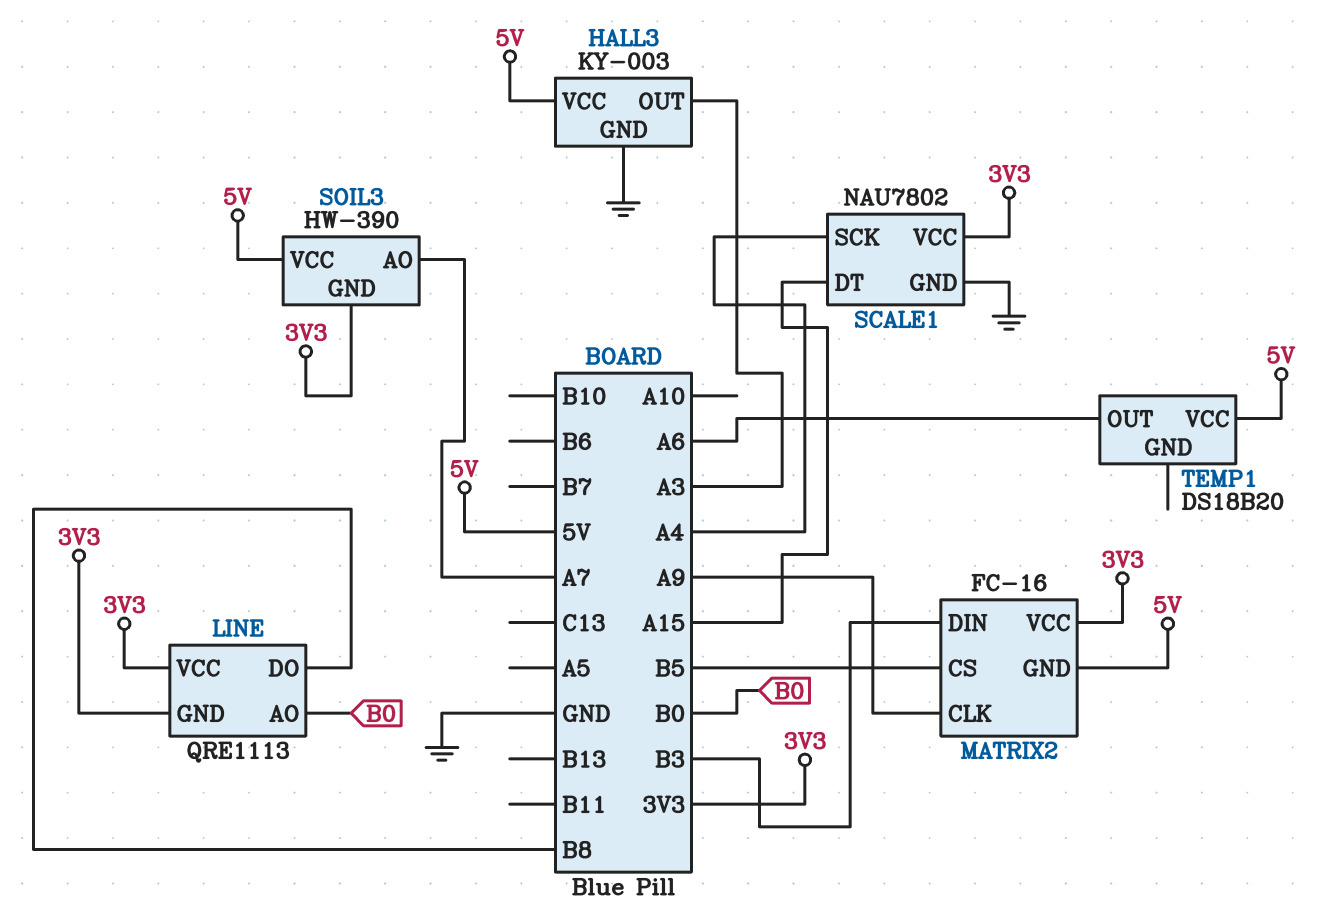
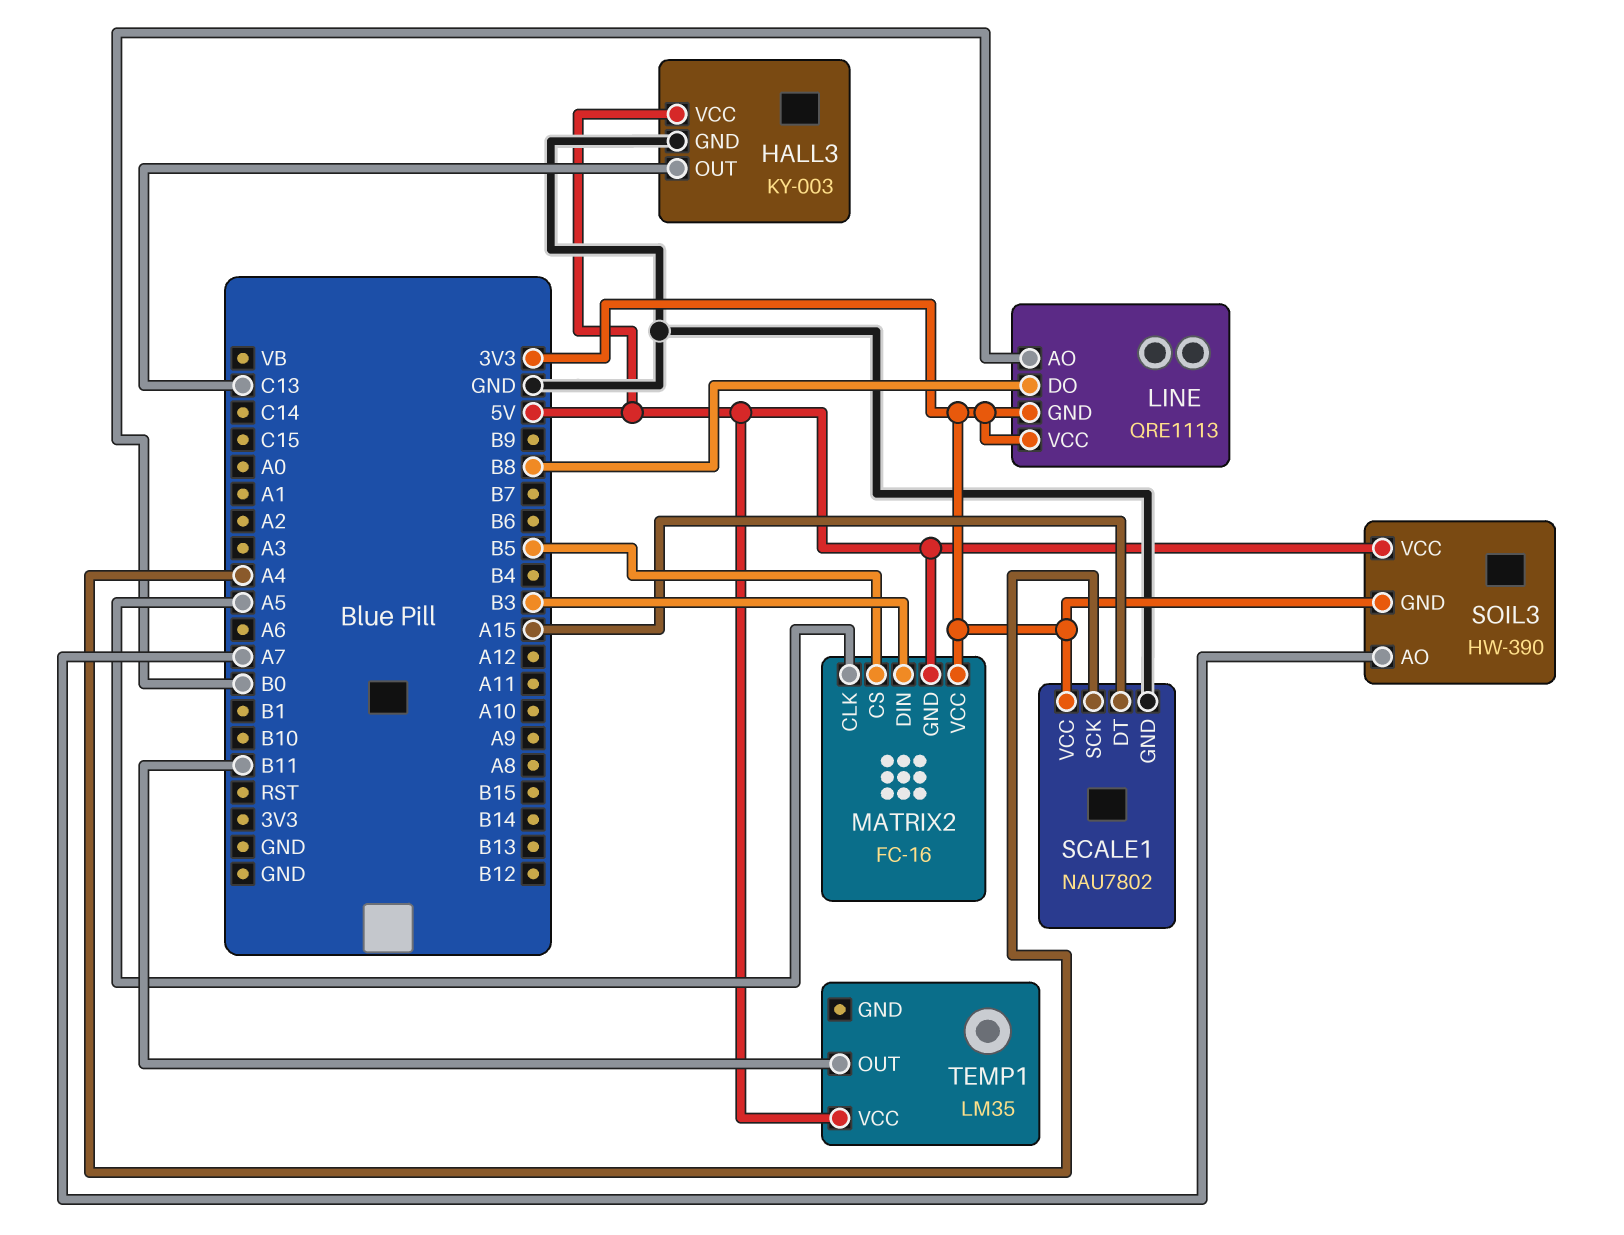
HALL3 pin OUT: A3 -> C13
MATRIX2 pin CLK: A9 -> A5
TEMP1: DS18B20 -> LM35
TEMP1 pin OUT: A6 -> B11

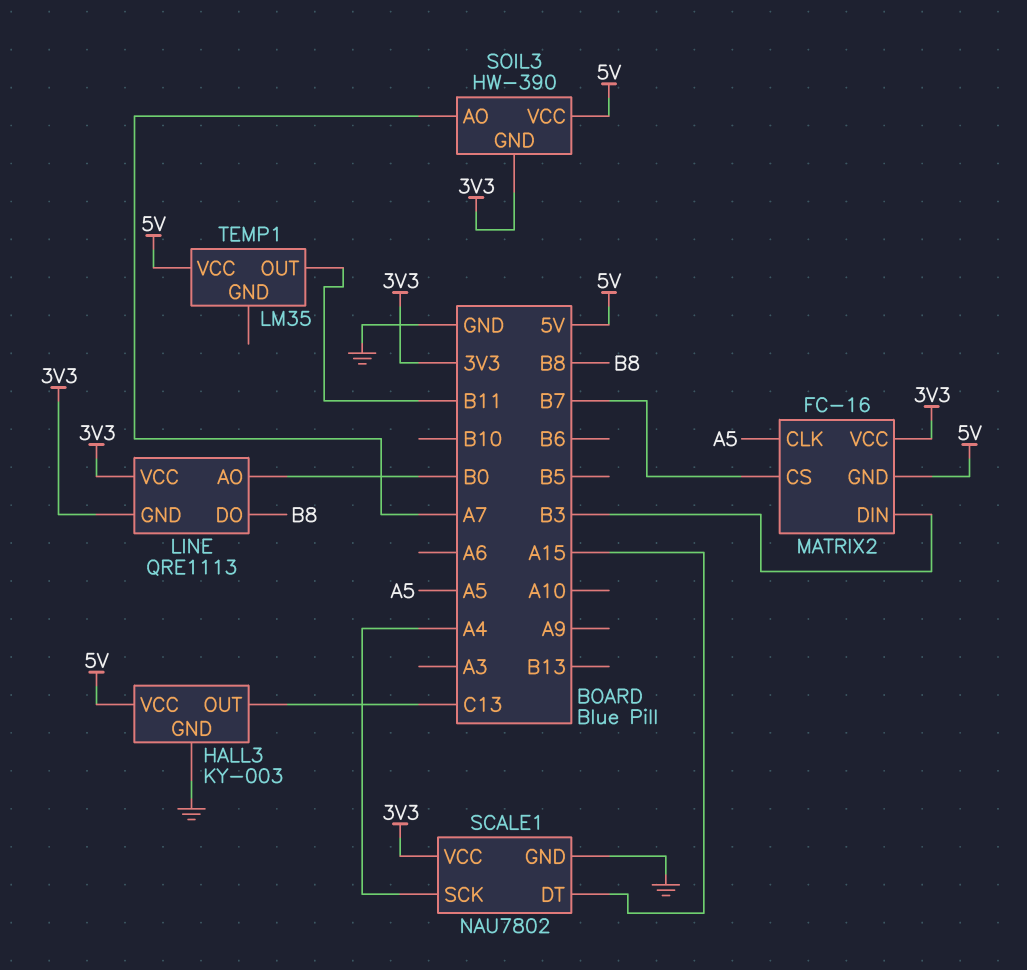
MATRIX2 pin CS: B5 -> B7

